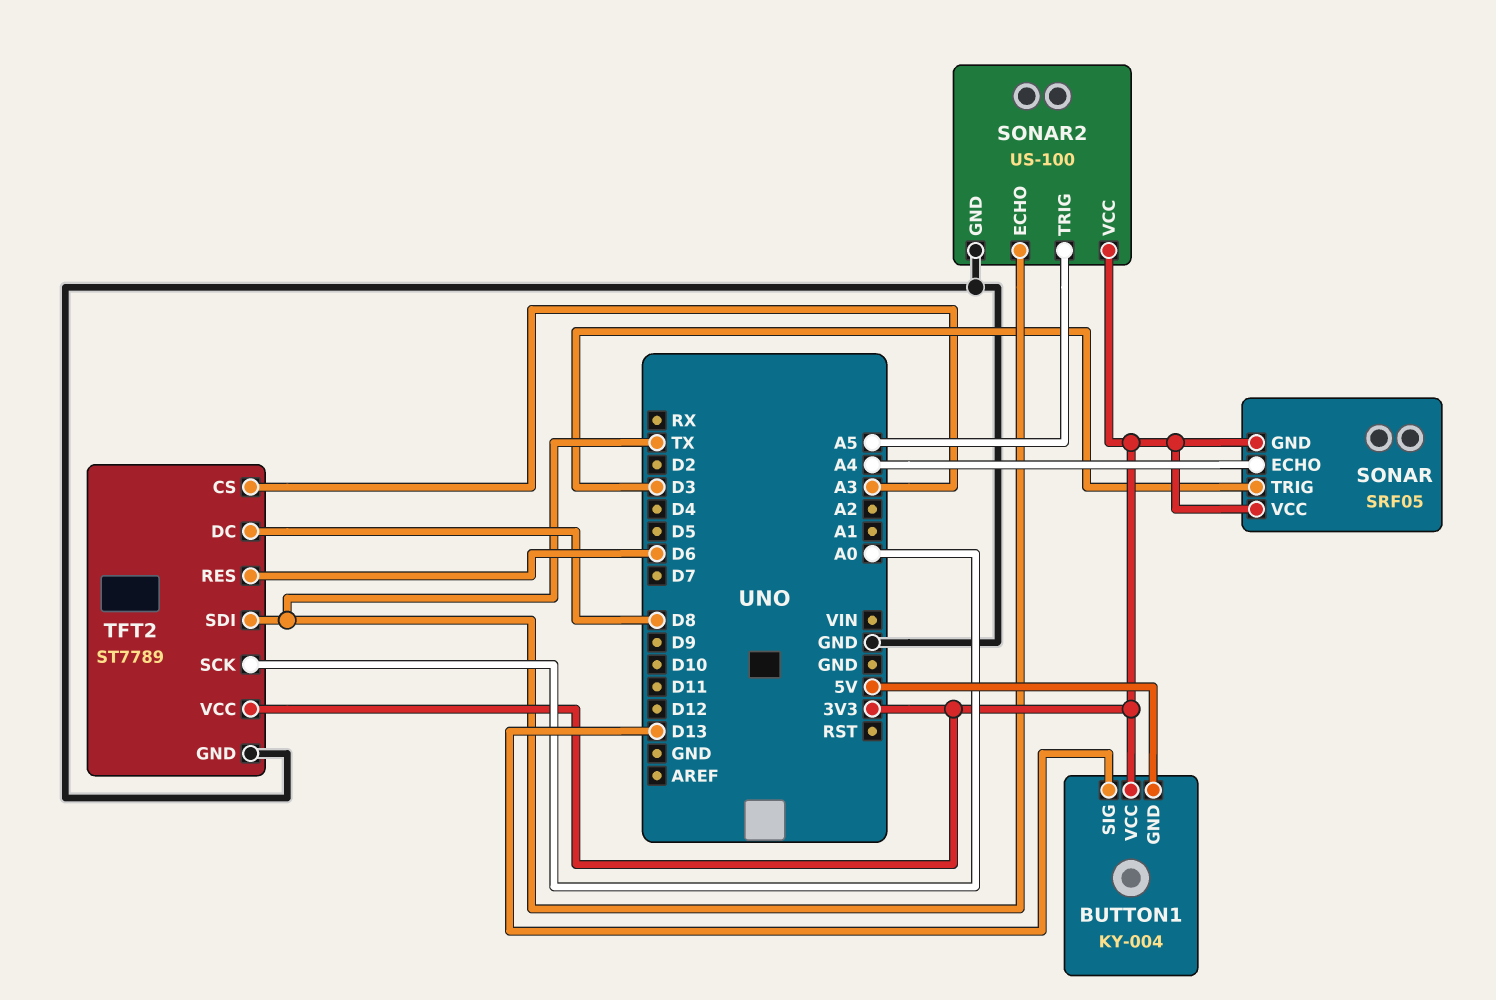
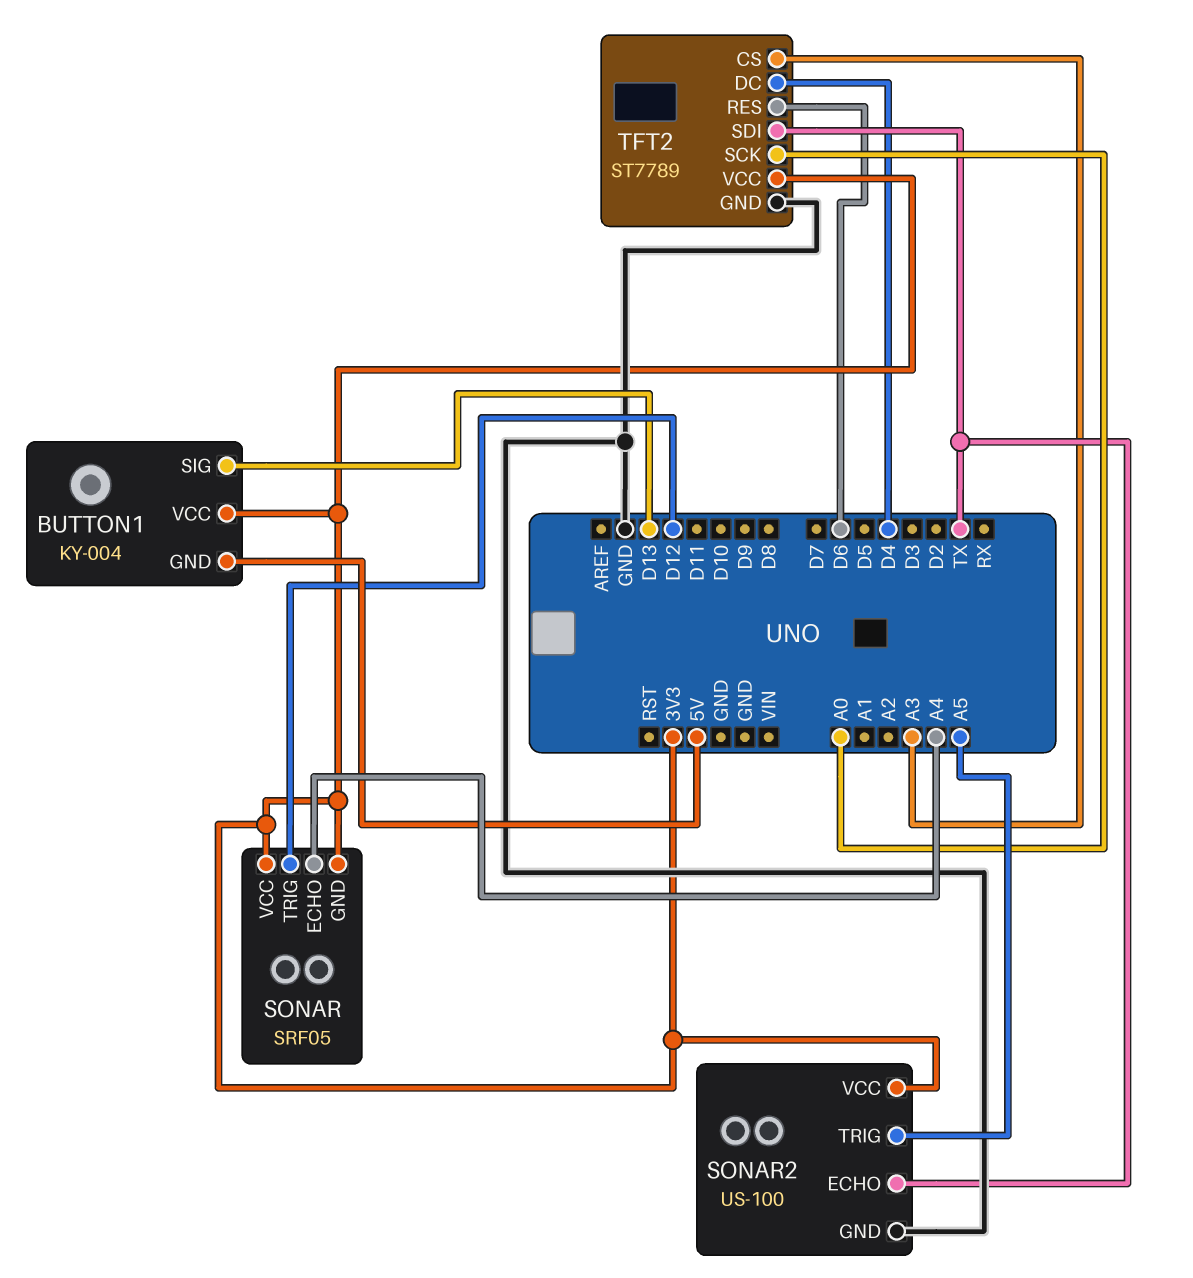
SONAR pin TRIG: D3 -> D12
TFT2 pin DC: D8 -> D4

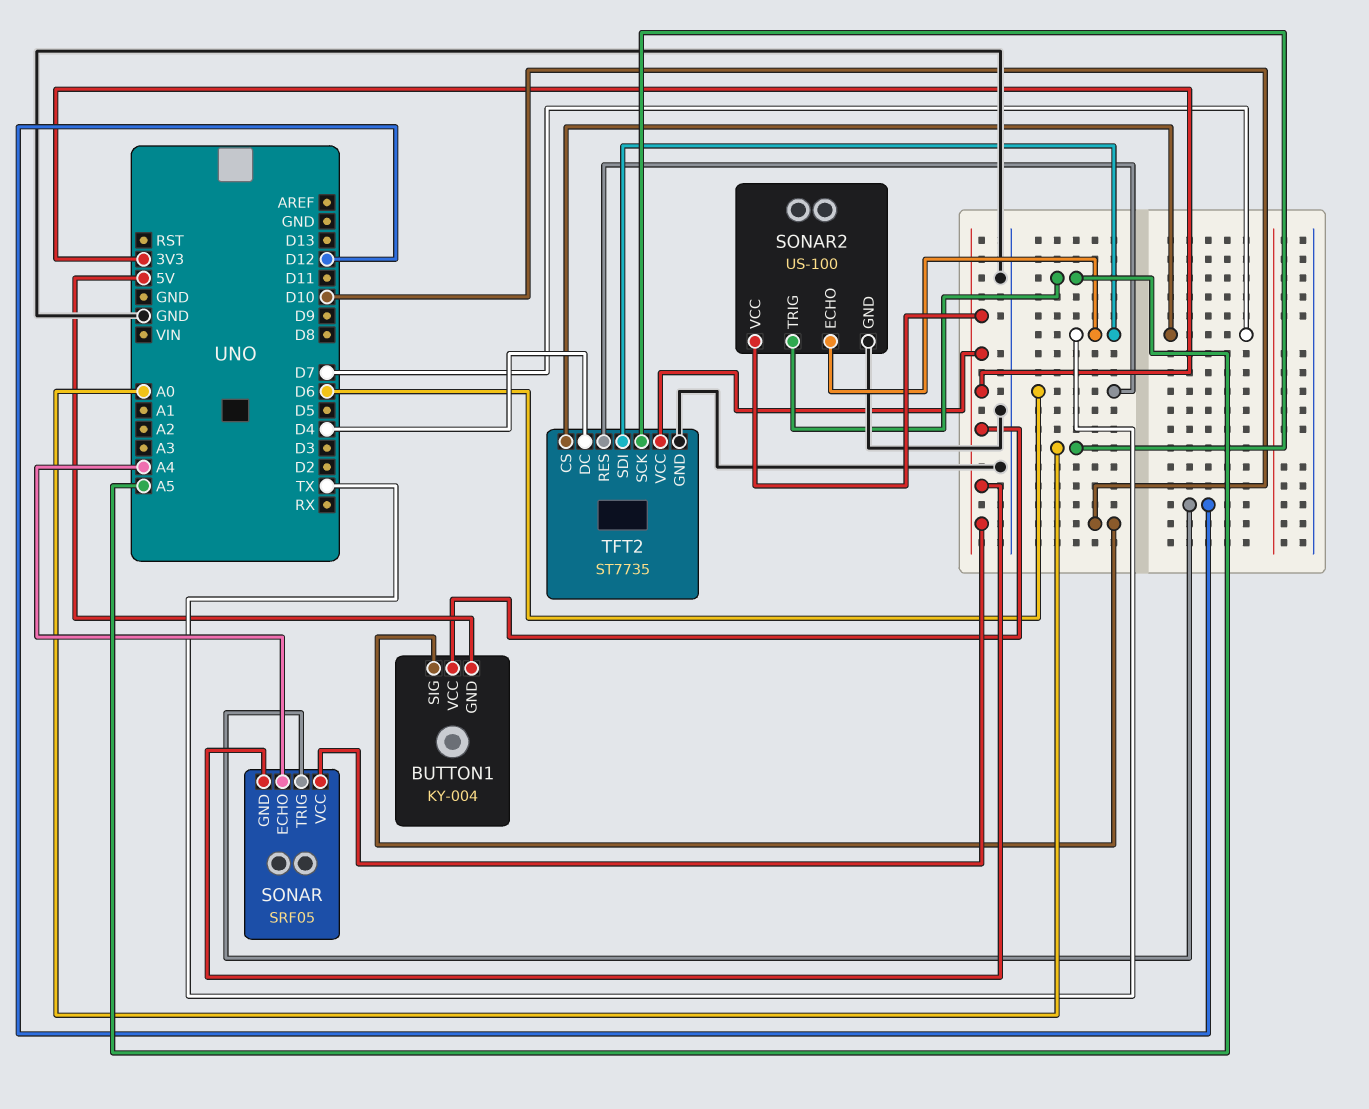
BUTTON1 pin SIG: D13 -> D10
TFT2: ST7789 -> ST7735
TFT2 pin CS: A3 -> D7

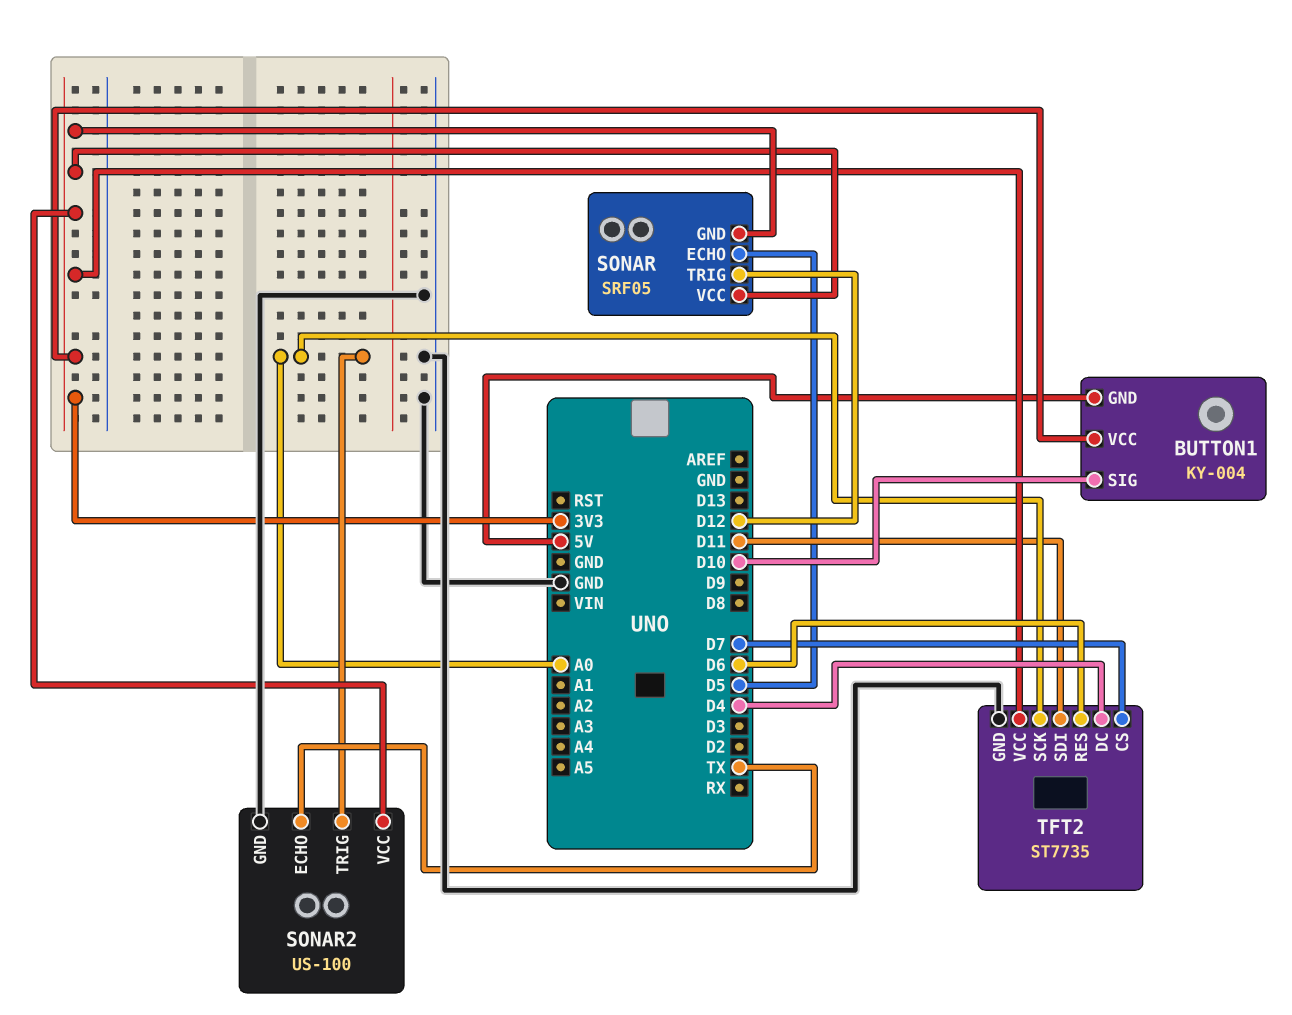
SONAR pin ECHO: A4 -> D5
SONAR2 pin TRIG: A5 -> A0
TFT2 pin SDI: TX -> D11

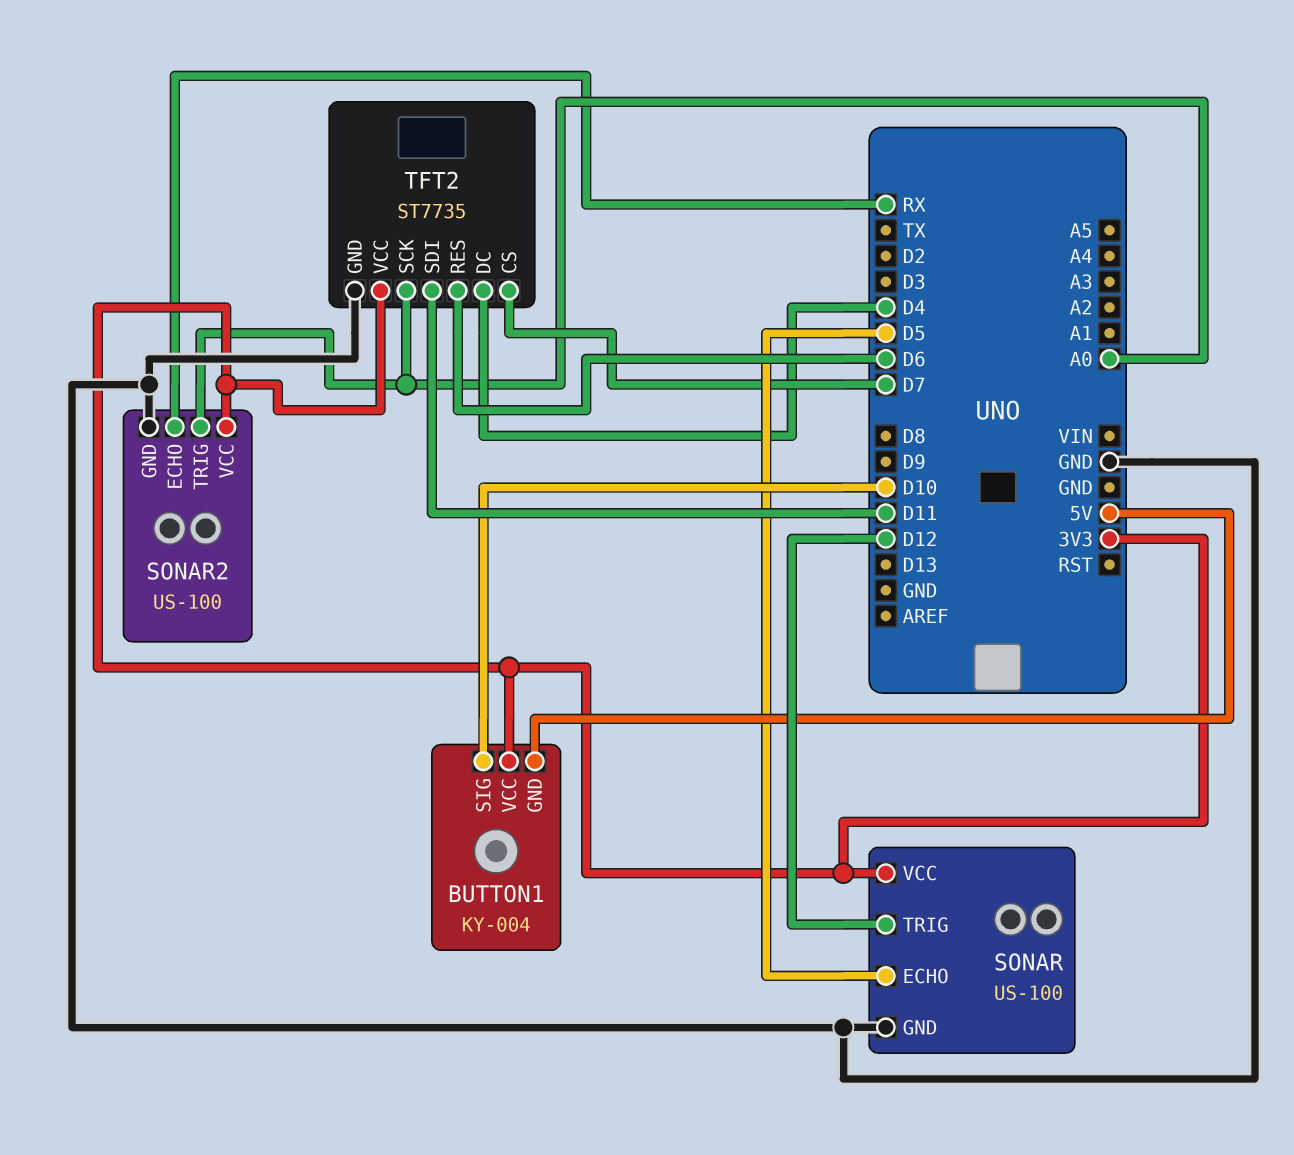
SONAR: SRF05 -> US-100
SONAR pin GND: 3V3 -> GND
SONAR2 pin ECHO: TX -> RX

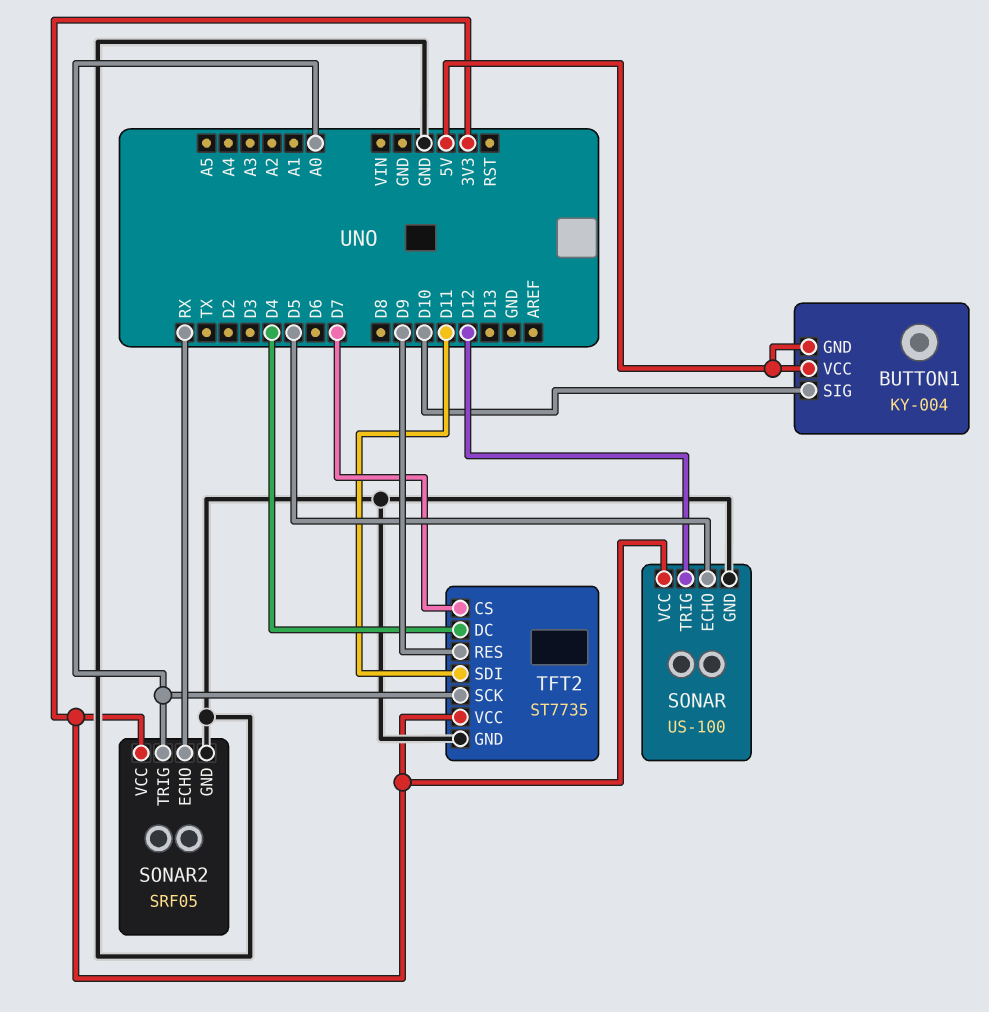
BUTTON1 pin VCC: 3V3 -> 5V
SONAR2: US-100 -> SRF05
TFT2 pin RES: D6 -> D9

